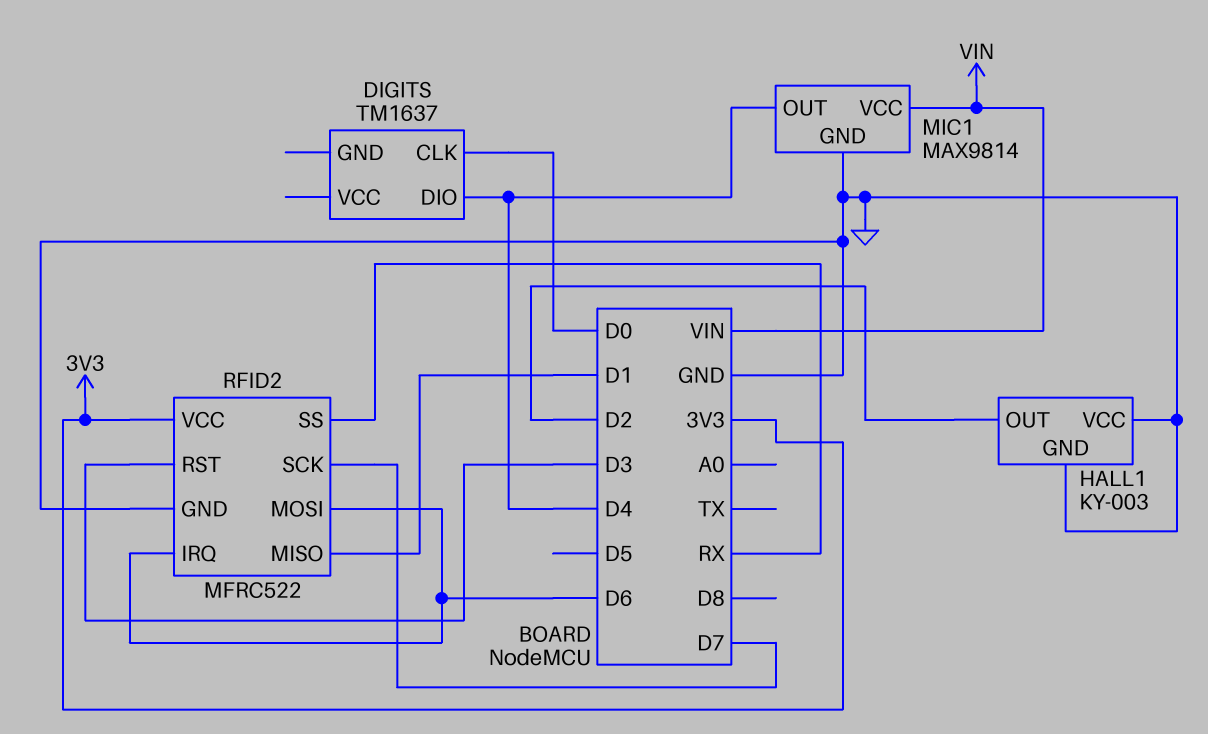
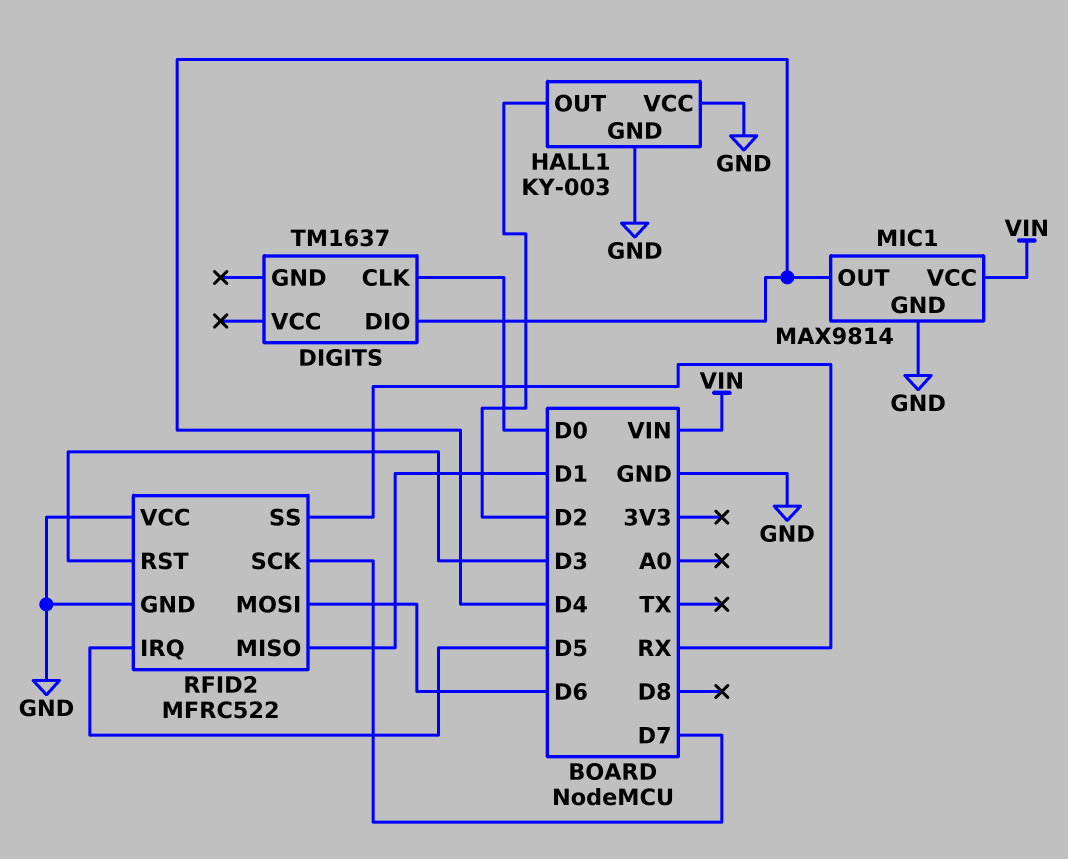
RFID2 pin IRQ: D6 -> D5
RFID2 pin VCC: 3V3 -> GND

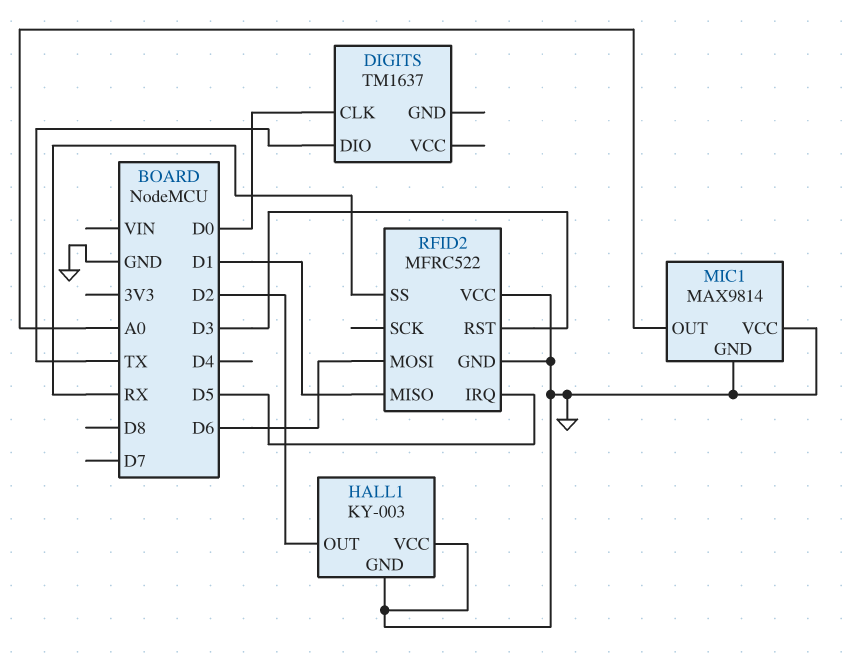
DIGITS pin DIO: D4 -> TX
MIC1 pin OUT: D4 -> A0
MIC1 pin VCC: VIN -> GND
RFID2 pin SCK: D7 -> none

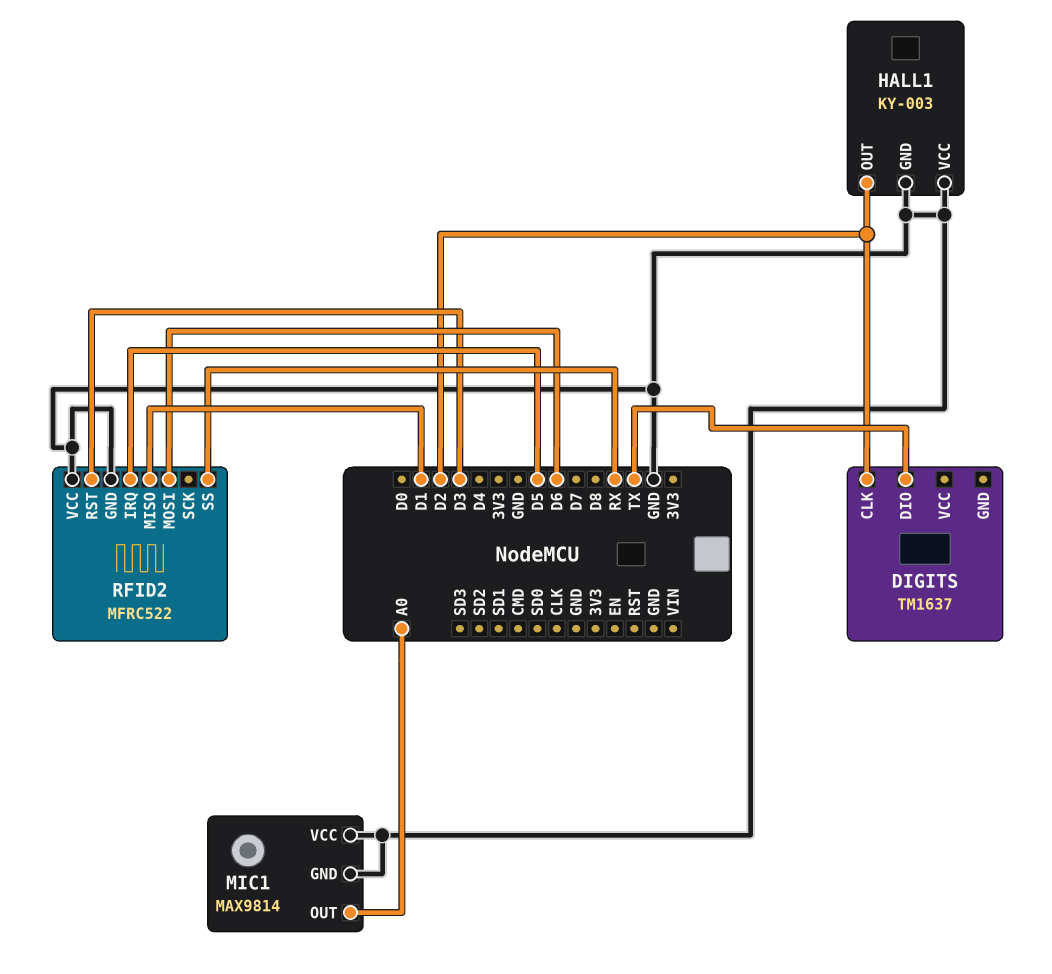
DIGITS pin CLK: D0 -> D2

